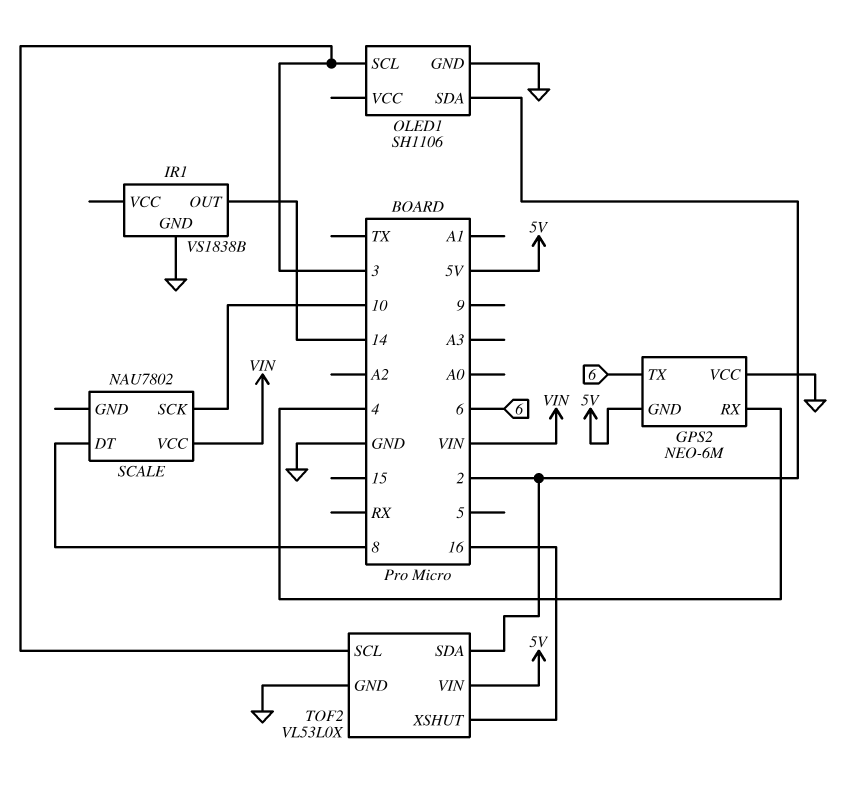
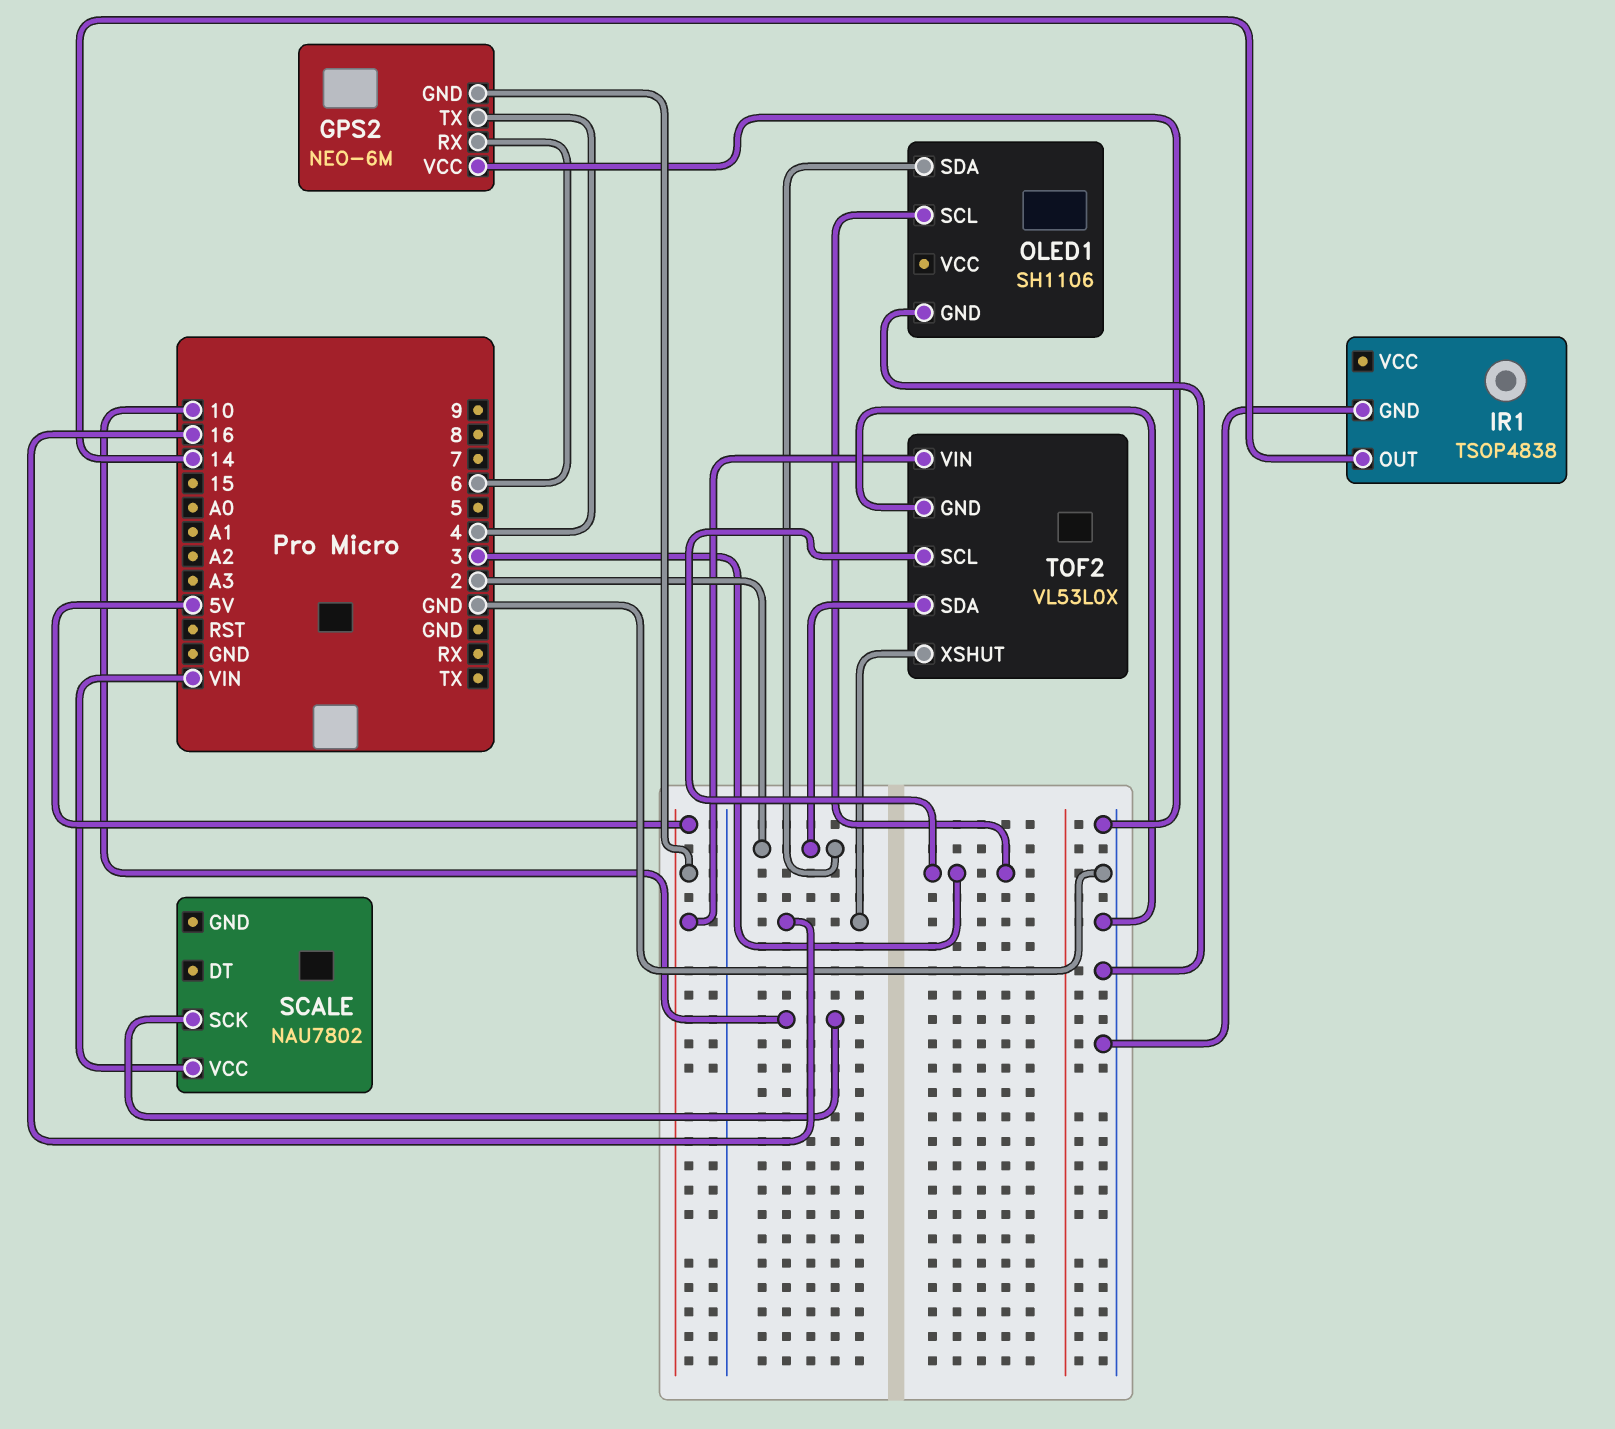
GPS2 pin RX: 4 -> 6
GPS2 pin TX: 6 -> 4
IR1: VS1838B -> TSOP4838
SCALE pin DT: 8 -> none

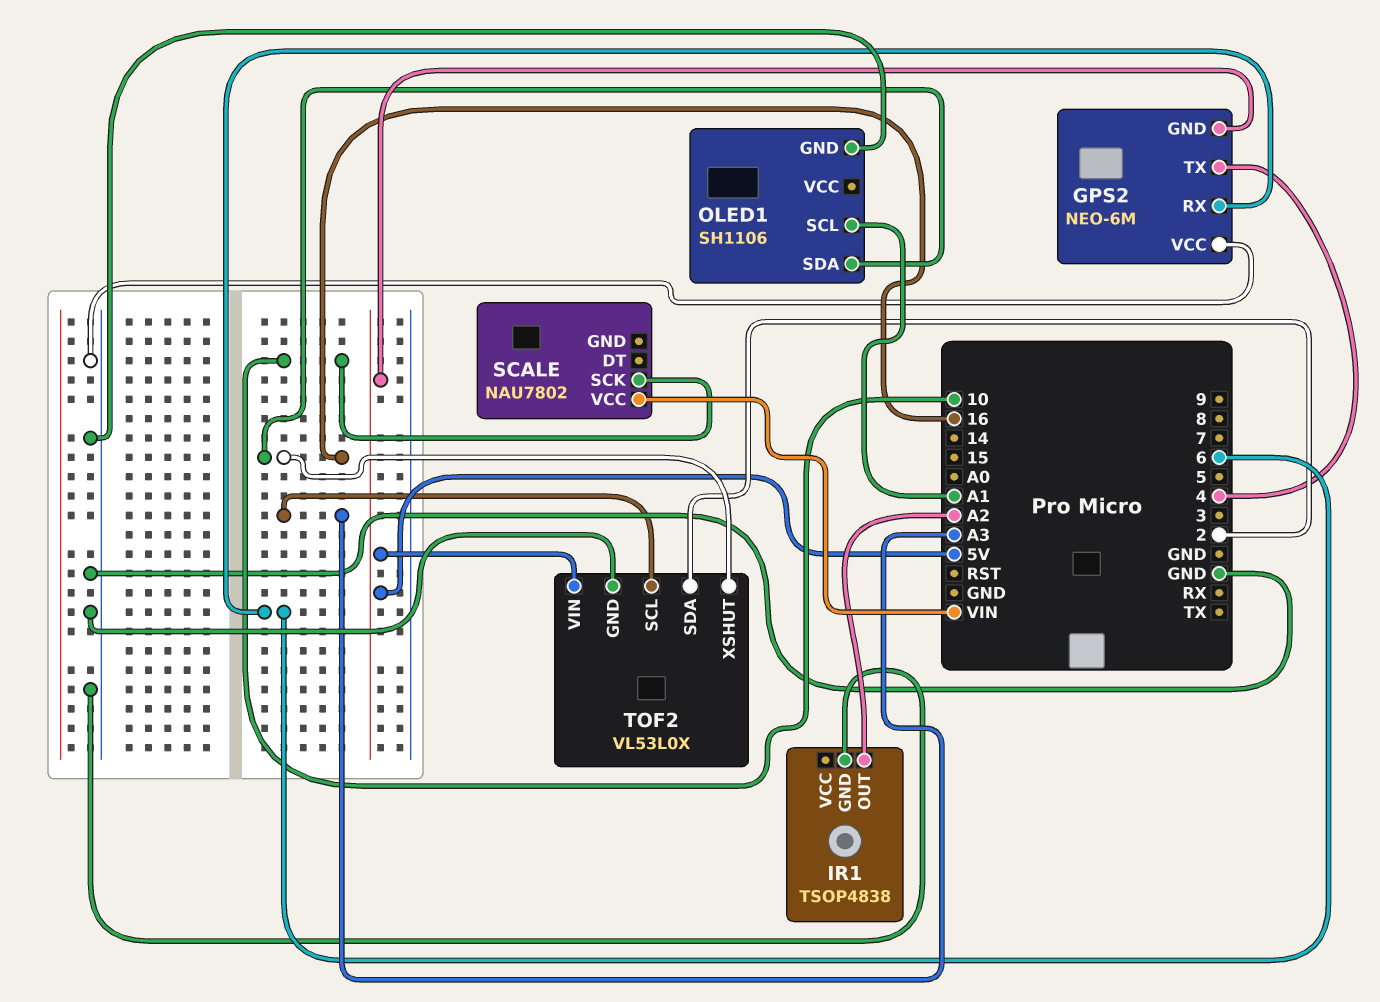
IR1 pin OUT: 14 -> A2
OLED1 pin SCL: 3 -> A1
OLED1 pin SDA: 2 -> 16
TOF2 pin SCL: 3 -> A3

